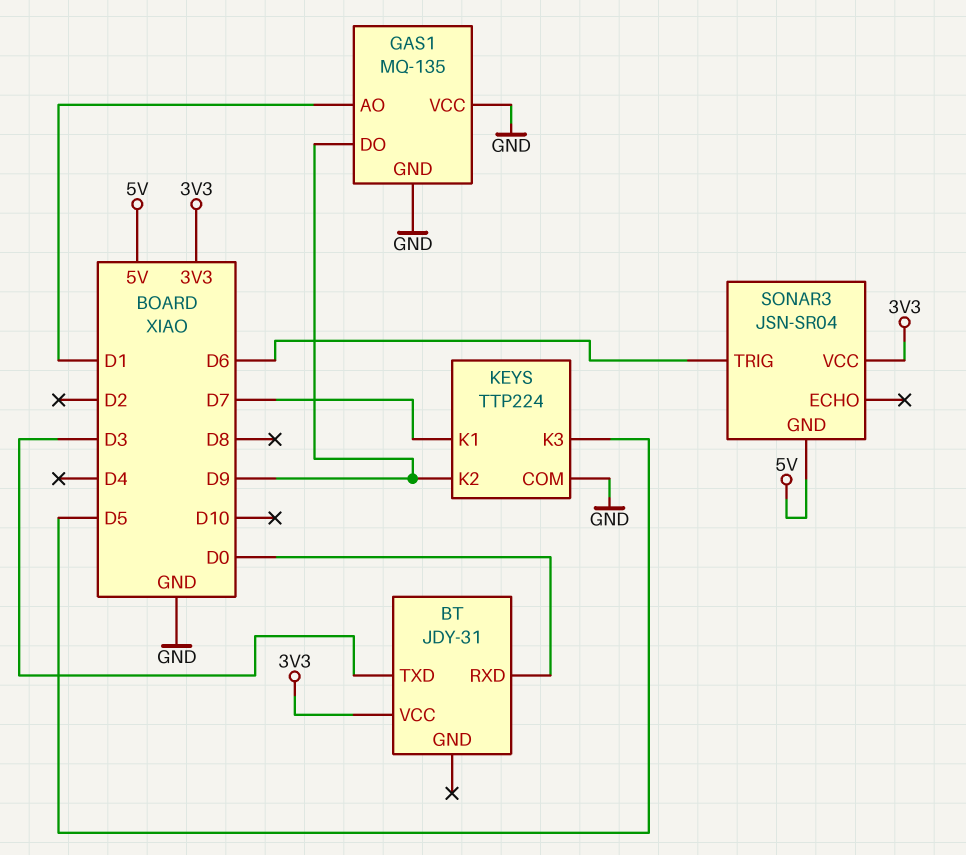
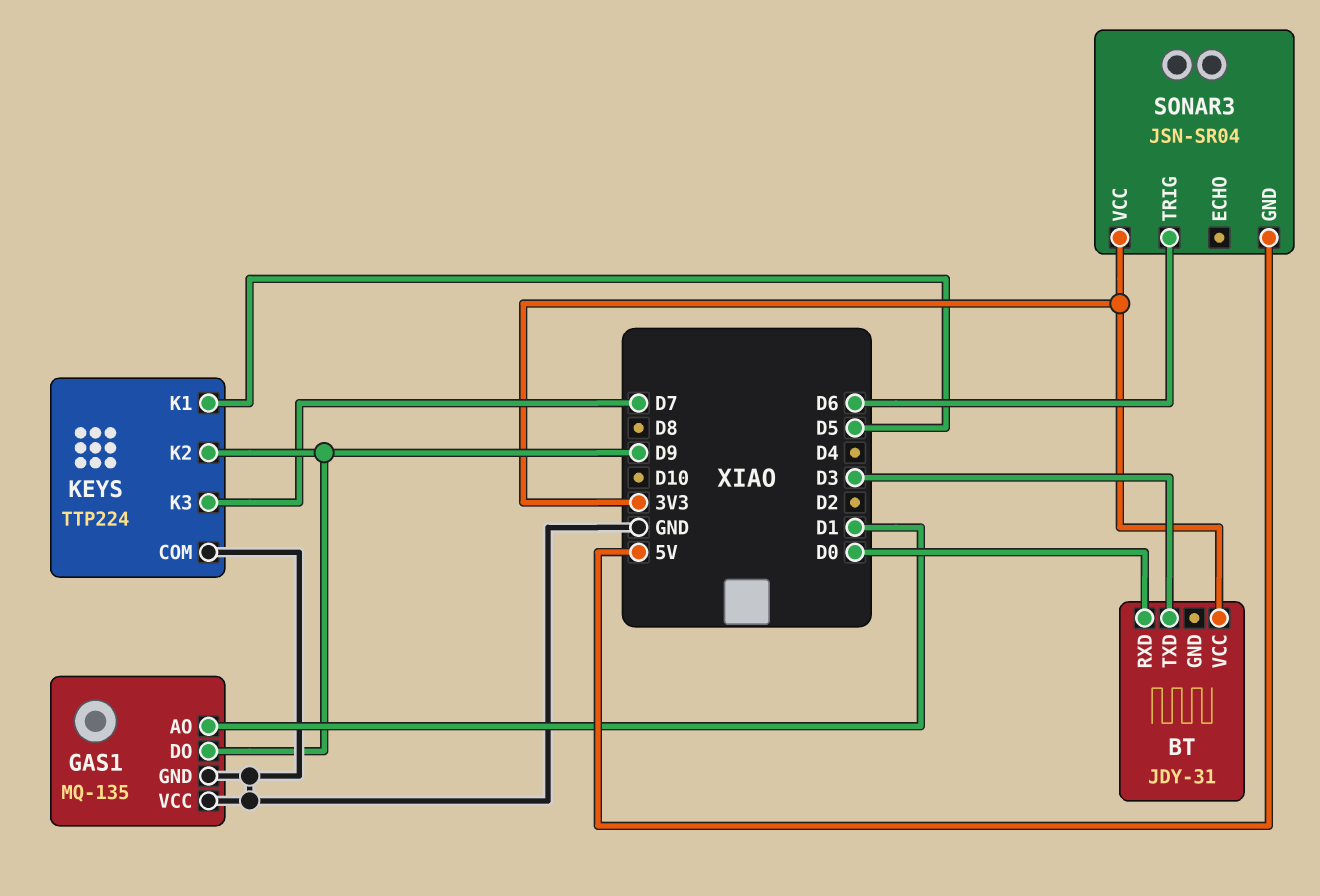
KEYS pin K1: D7 -> D5
KEYS pin K3: D5 -> D7

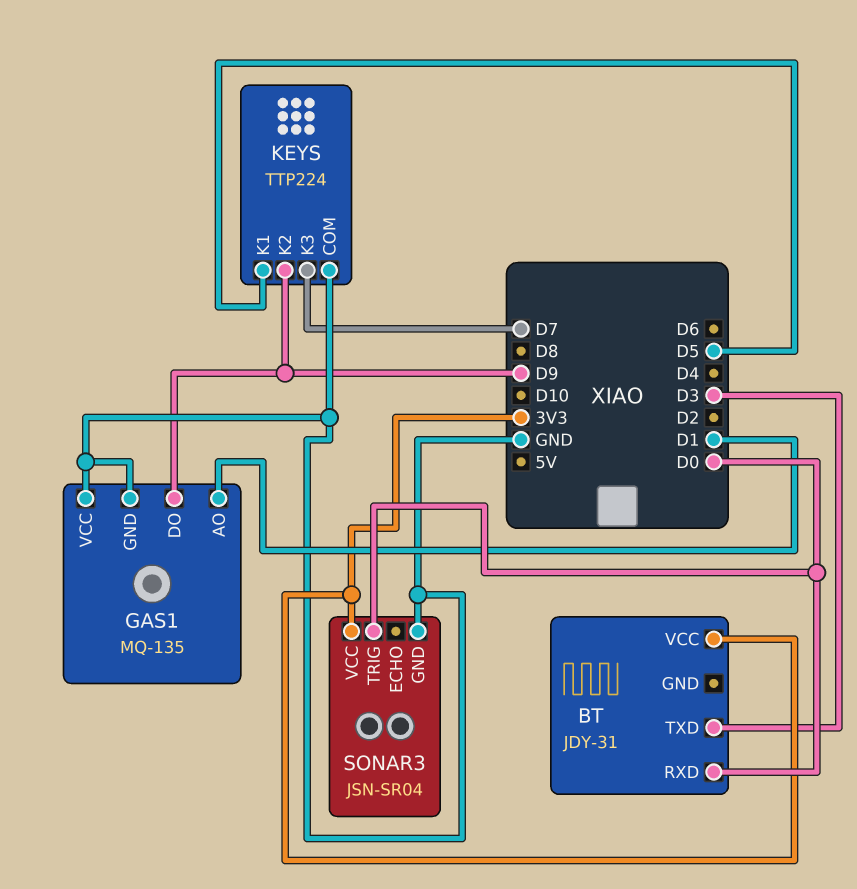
SONAR3 pin GND: 5V -> GND
SONAR3 pin TRIG: D6 -> D0

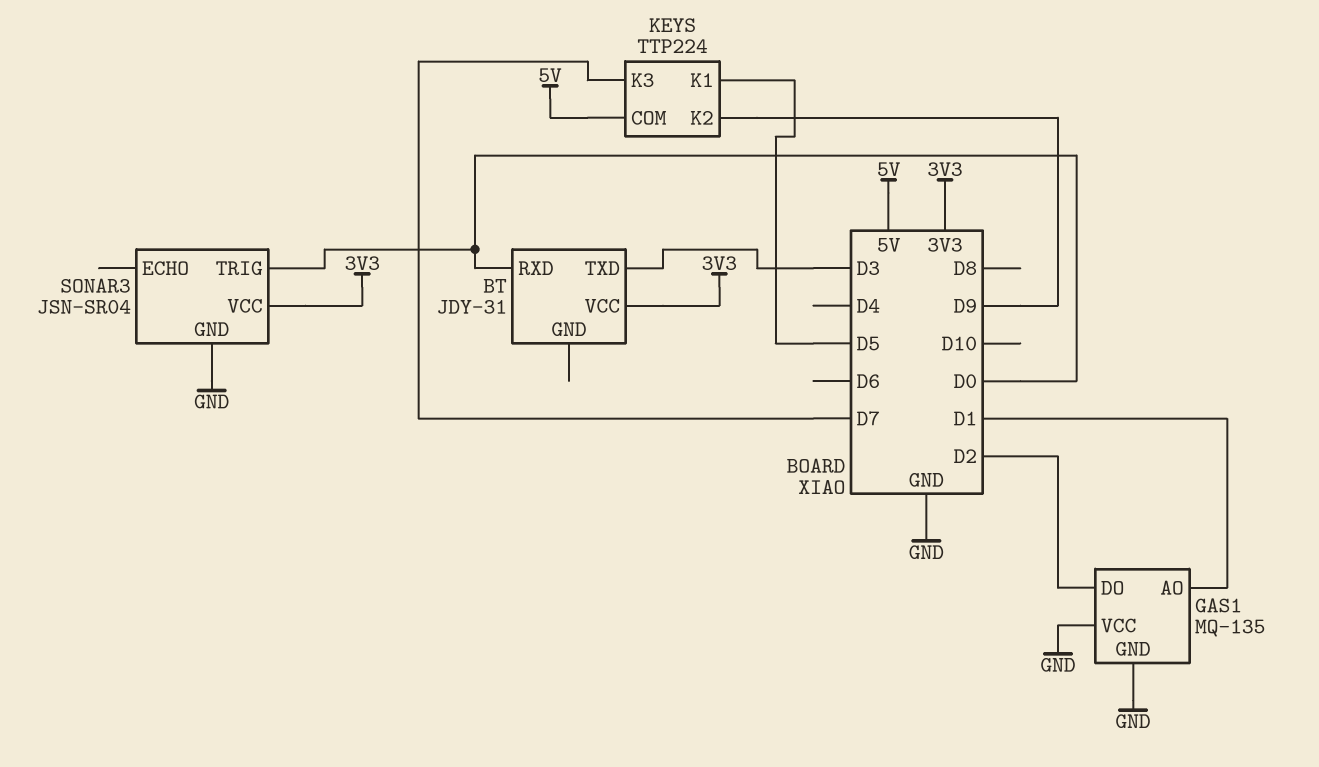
GAS1 pin DO: D9 -> D2
KEYS pin COM: GND -> 5V

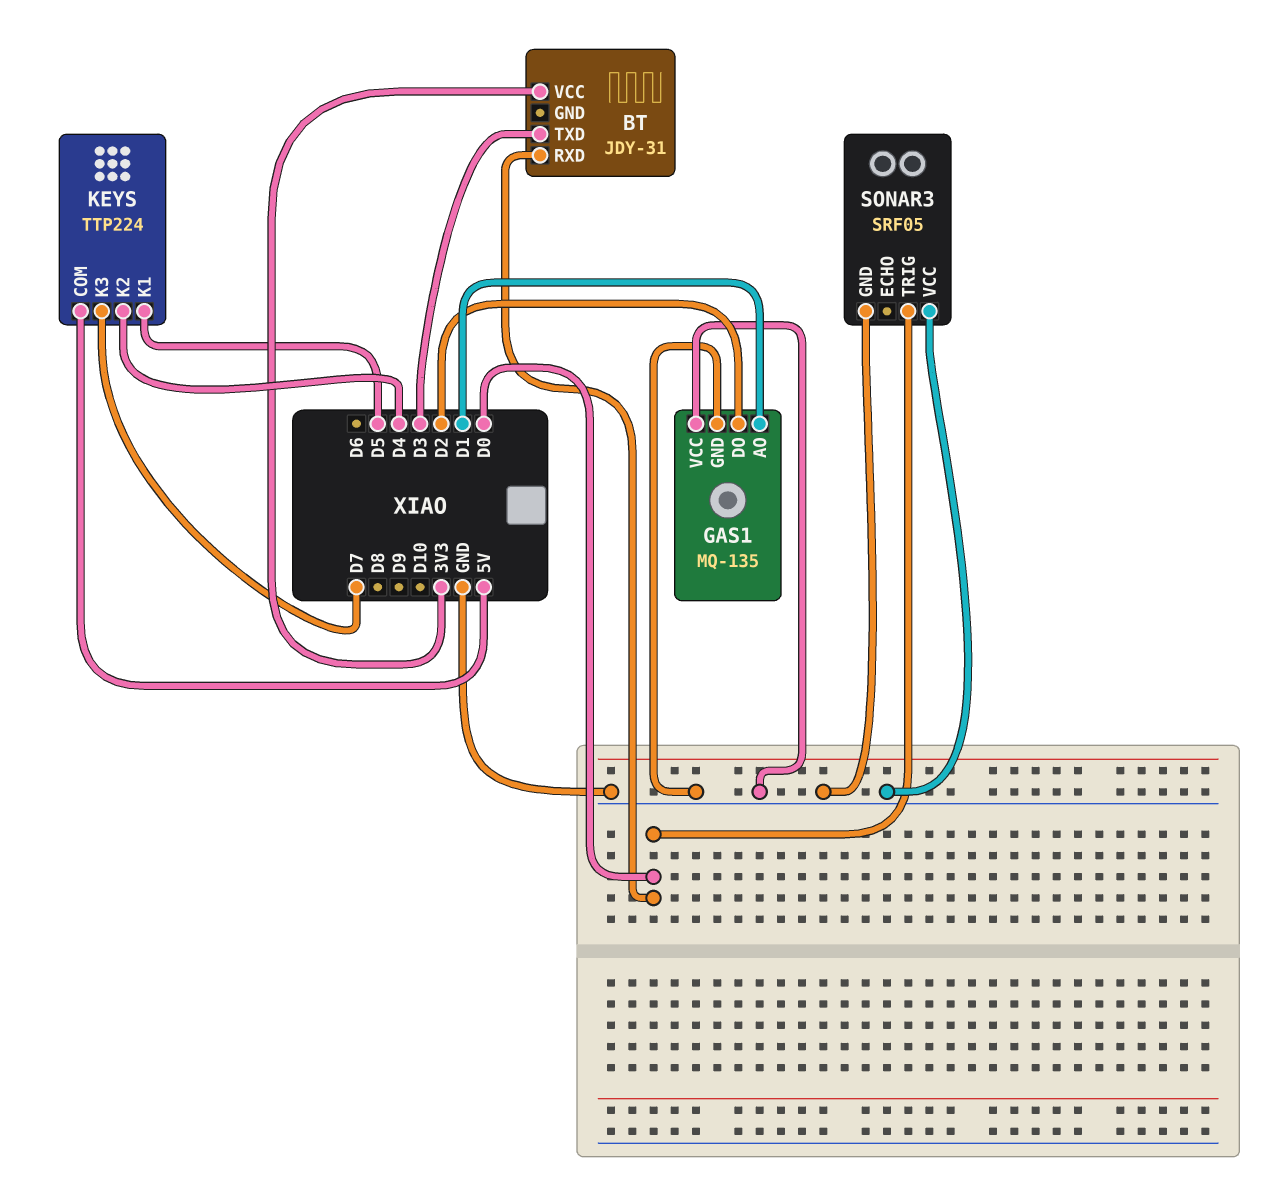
KEYS pin K2: D9 -> D4
SONAR3: JSN-SR04 -> SRF05
SONAR3 pin VCC: 3V3 -> GND

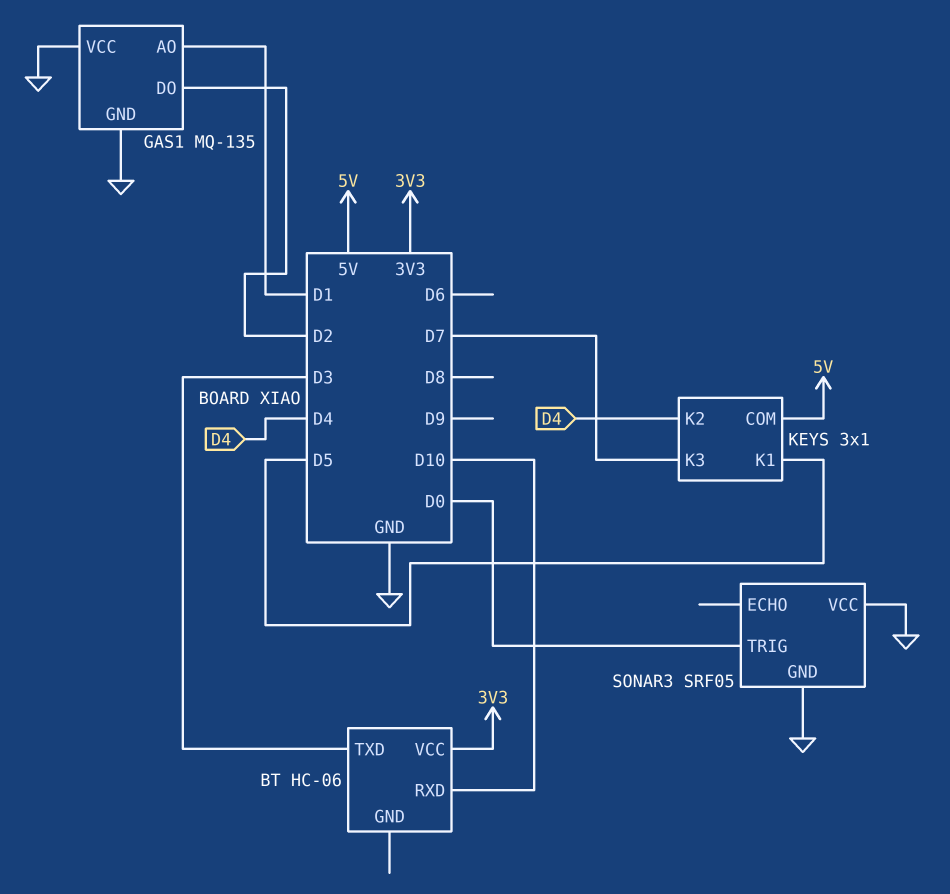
BT: JDY-31 -> HC-06
BT pin RXD: D0 -> D10
KEYS: TTP224 -> 3x1

